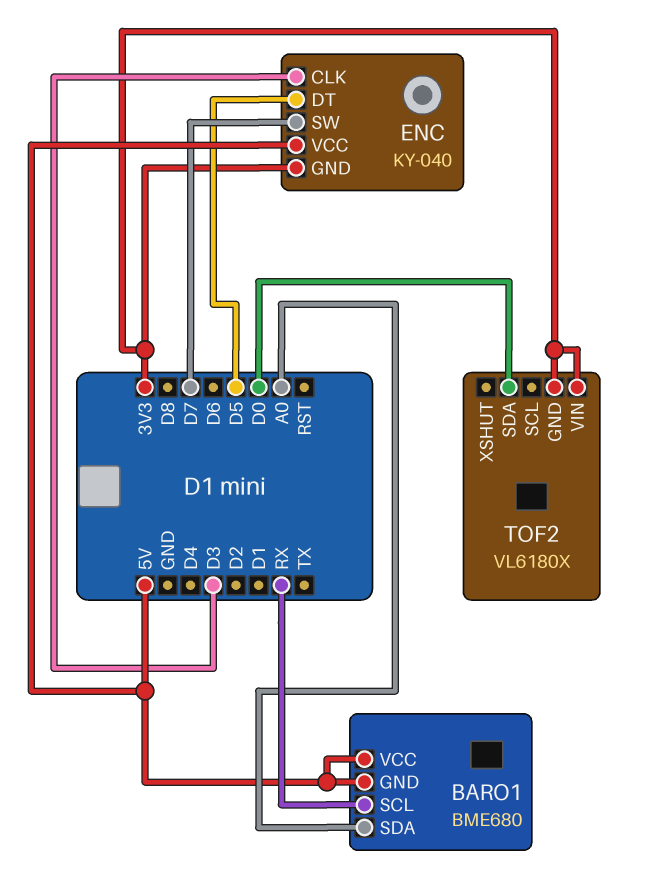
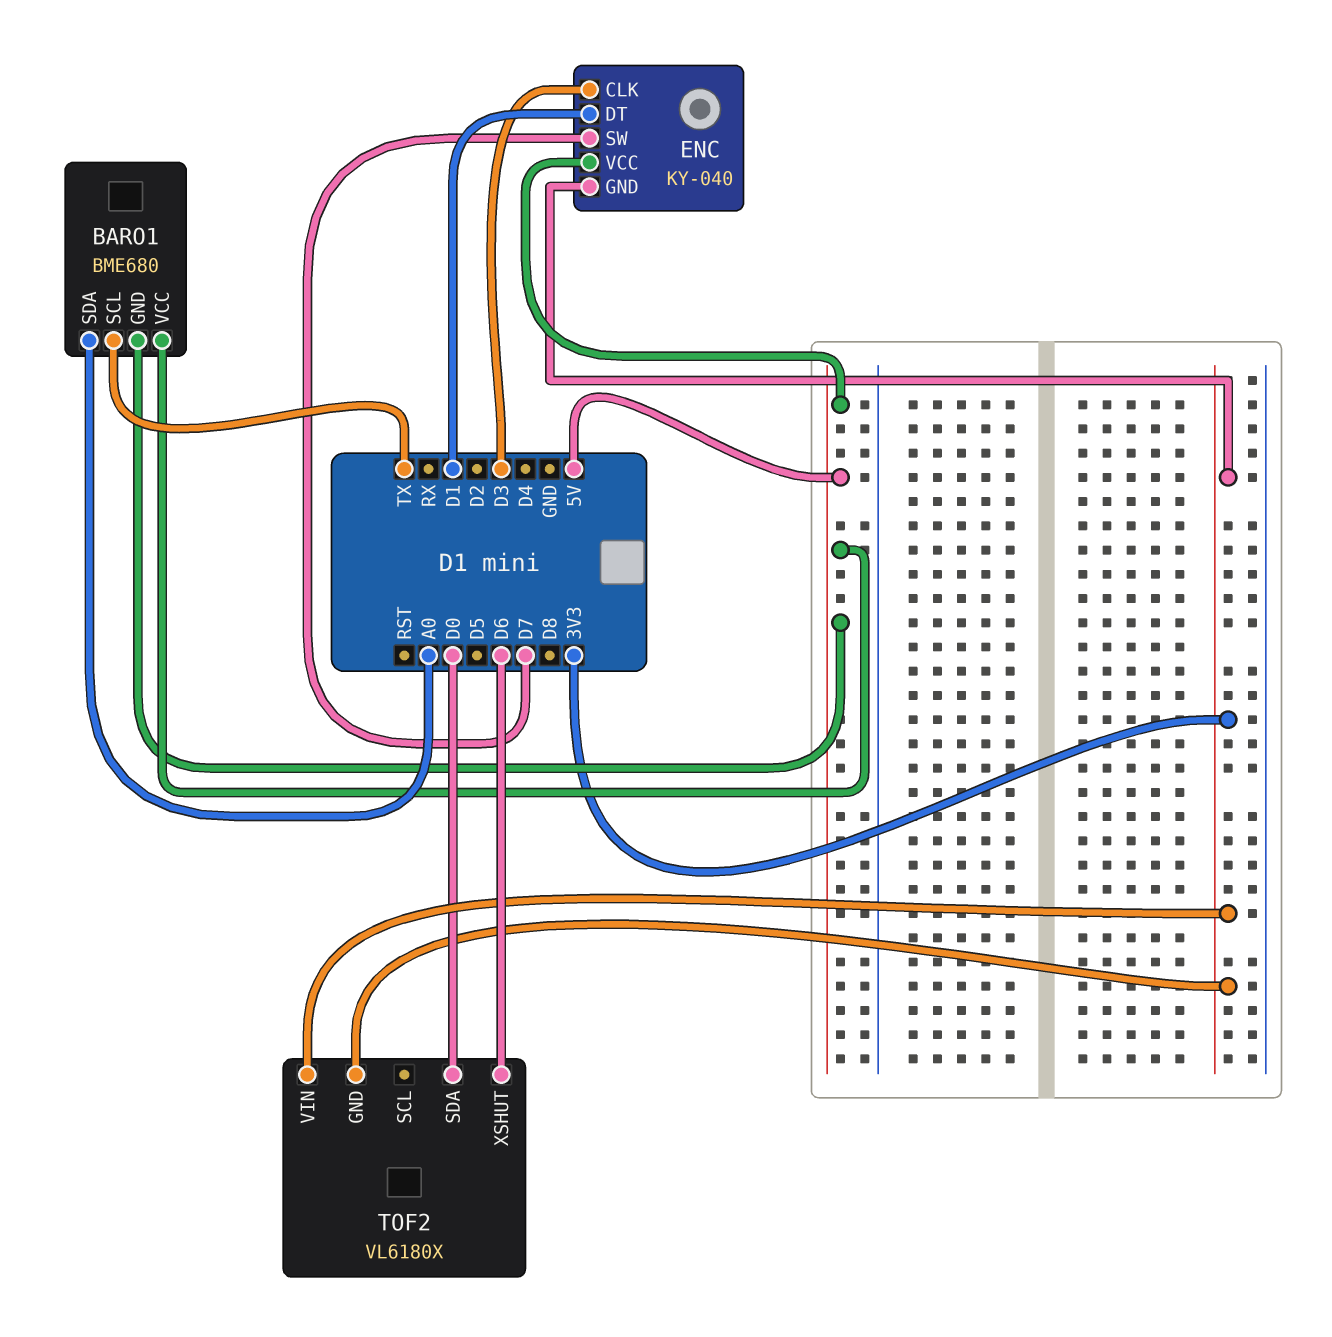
BARO1 pin SCL: RX -> TX
ENC pin DT: D5 -> D1
TOF2 pin XSHUT: none -> D6

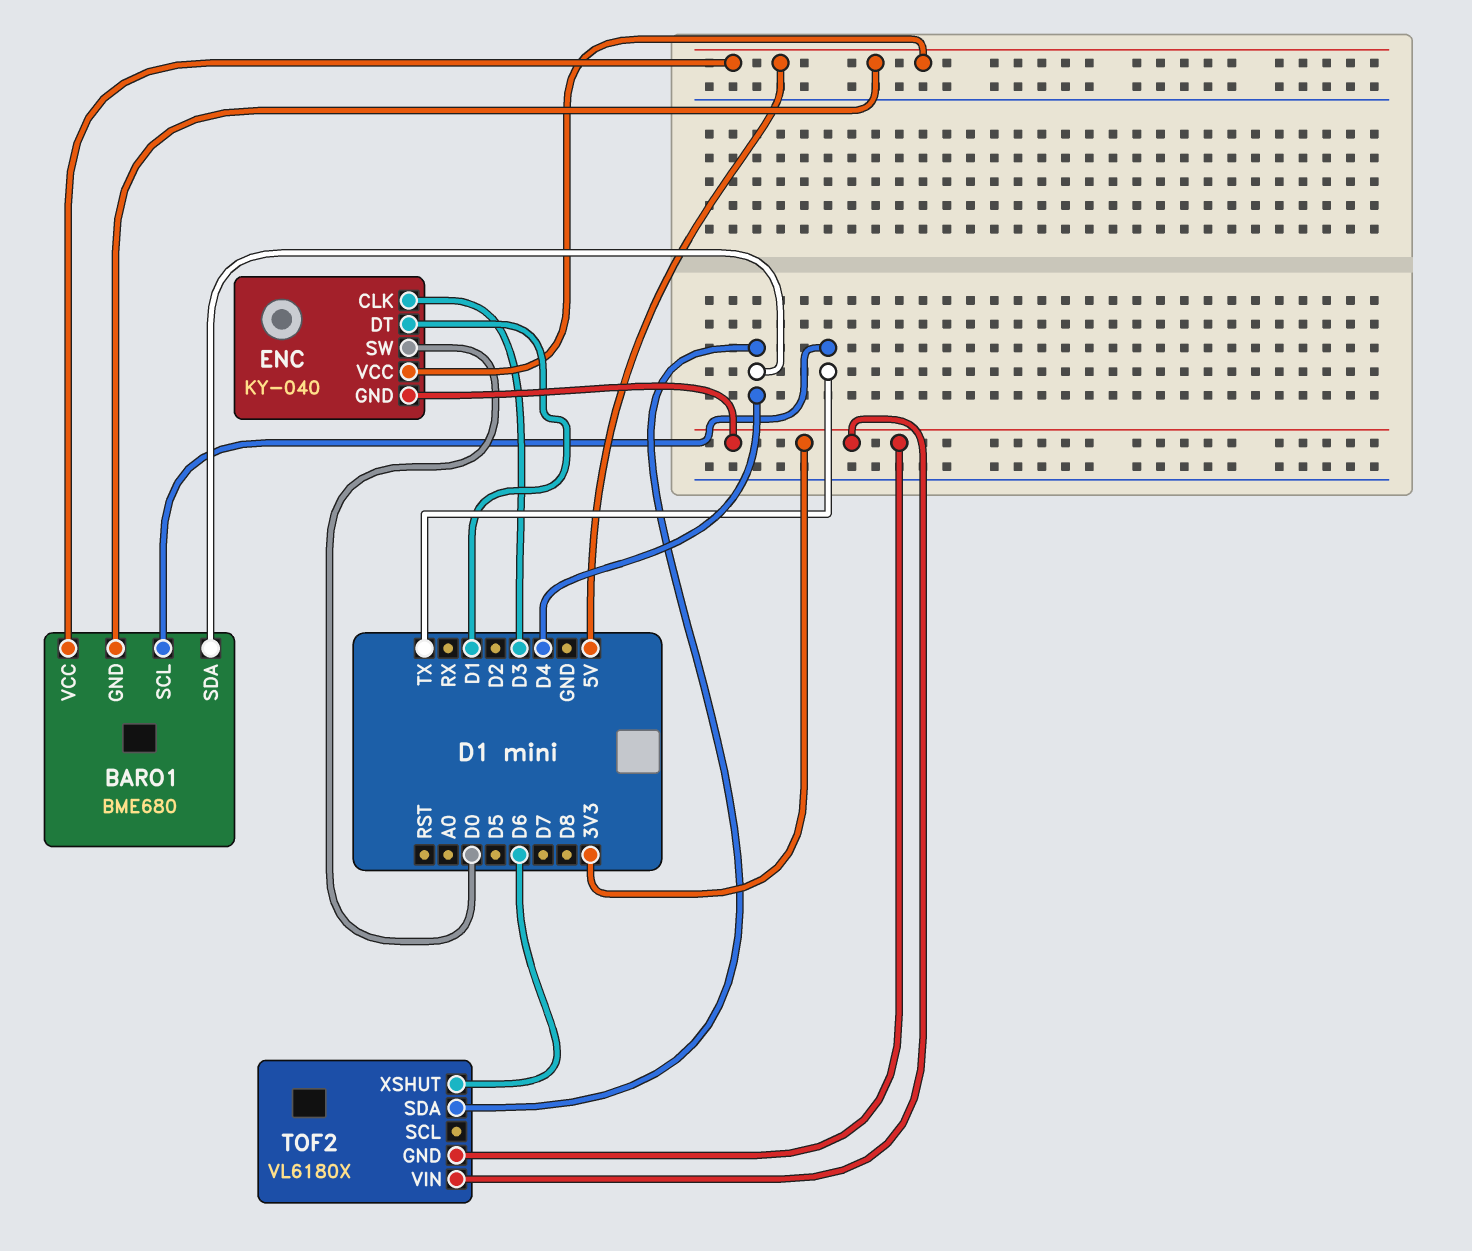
BARO1 pin SDA: A0 -> D4
ENC pin SW: D7 -> D0
TOF2 pin SDA: D0 -> D4

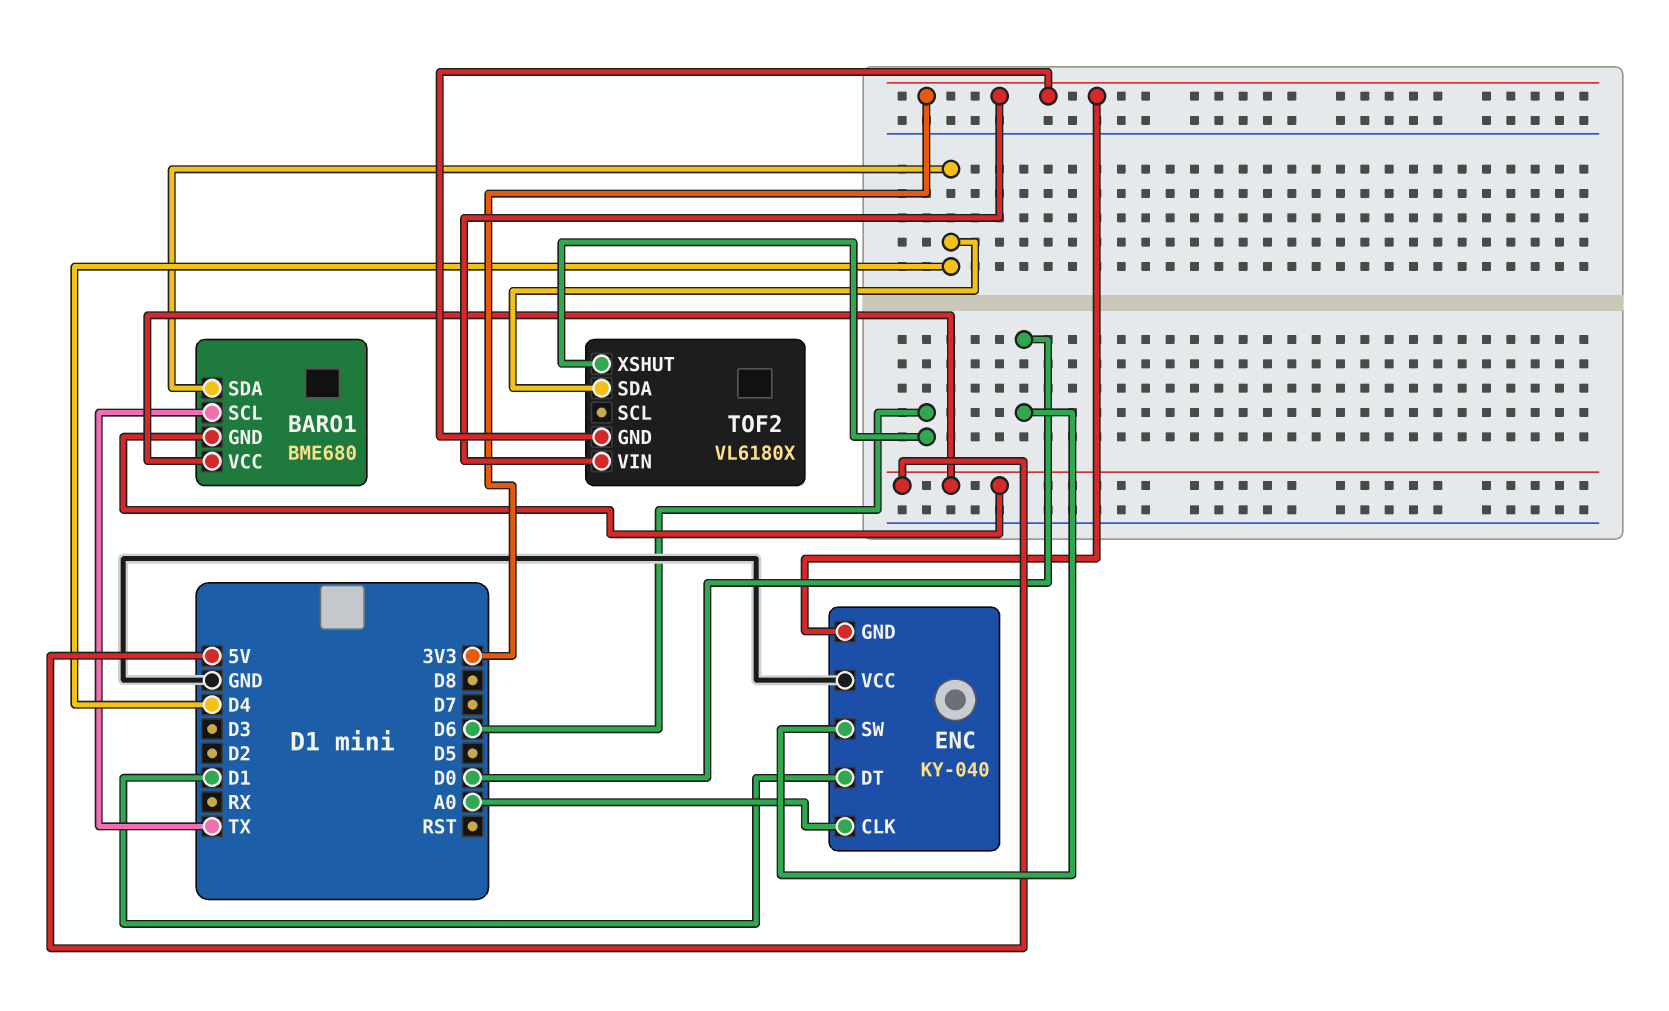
ENC pin CLK: D3 -> A0
ENC pin VCC: 5V -> GND

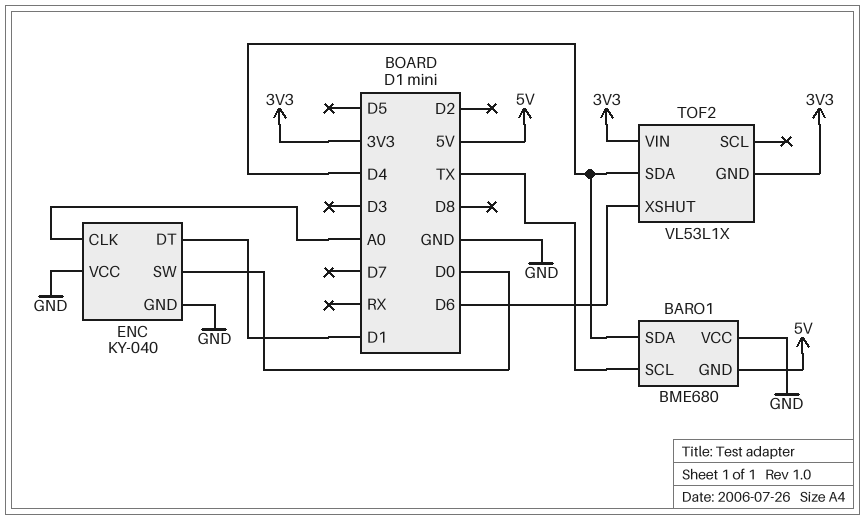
BARO1 pin VCC: 5V -> GND
ENC pin GND: 3V3 -> GND
TOF2: VL6180X -> VL53L1X

